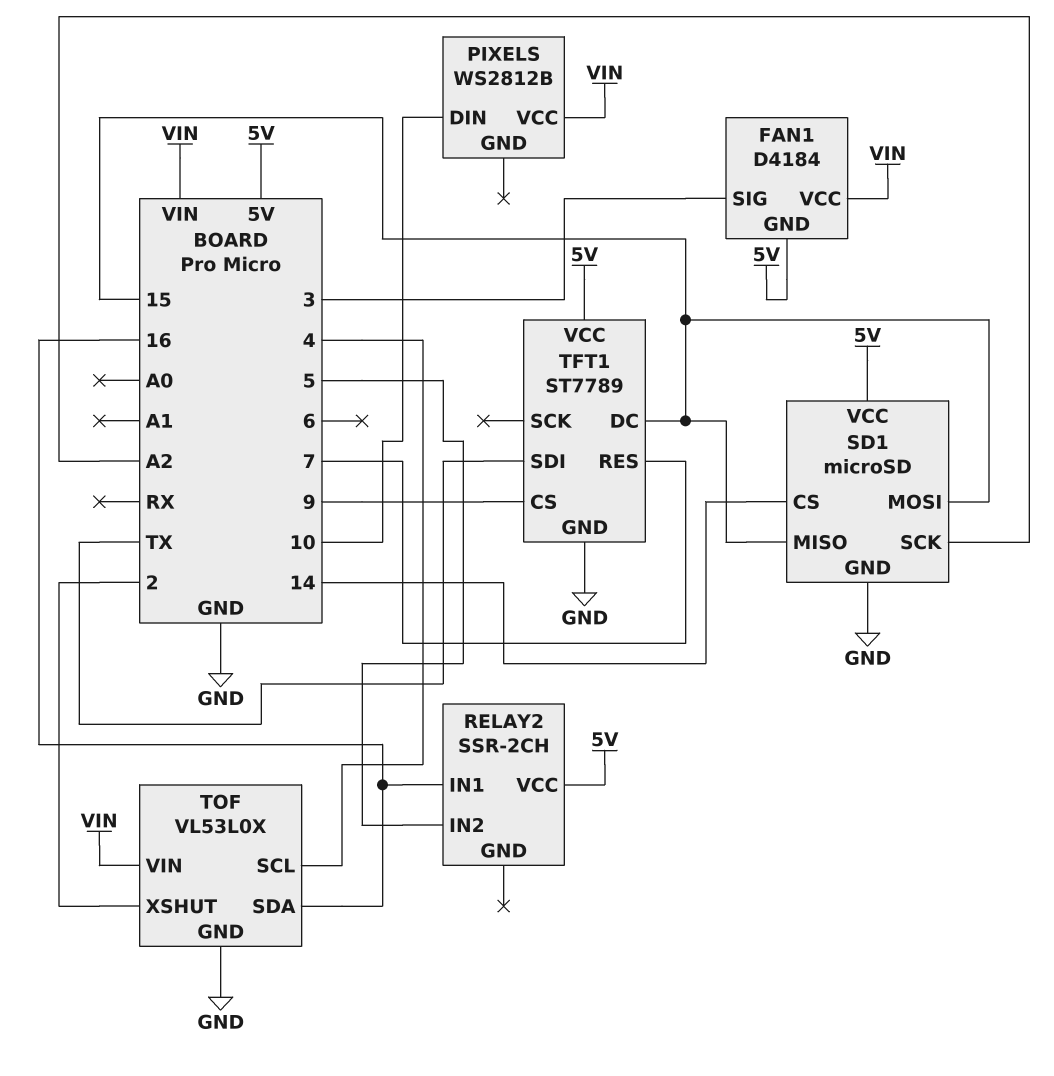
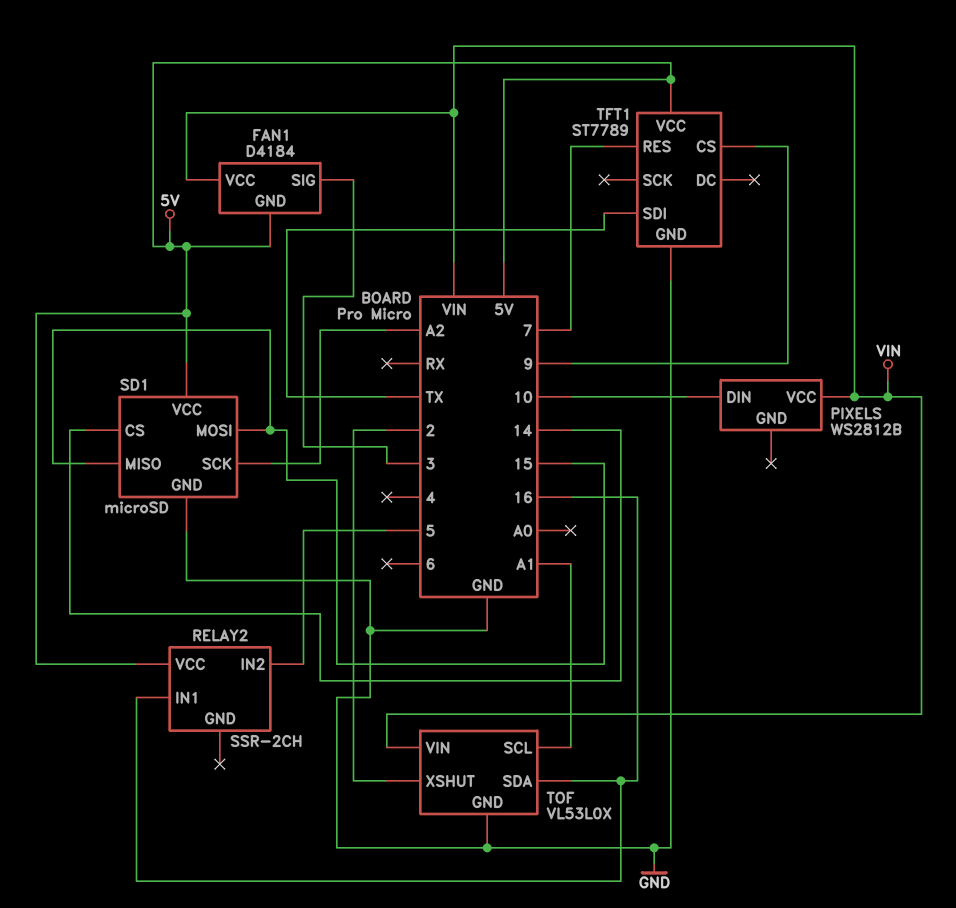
TFT1 pin DC: 15 -> none
TOF pin SCL: 4 -> A1

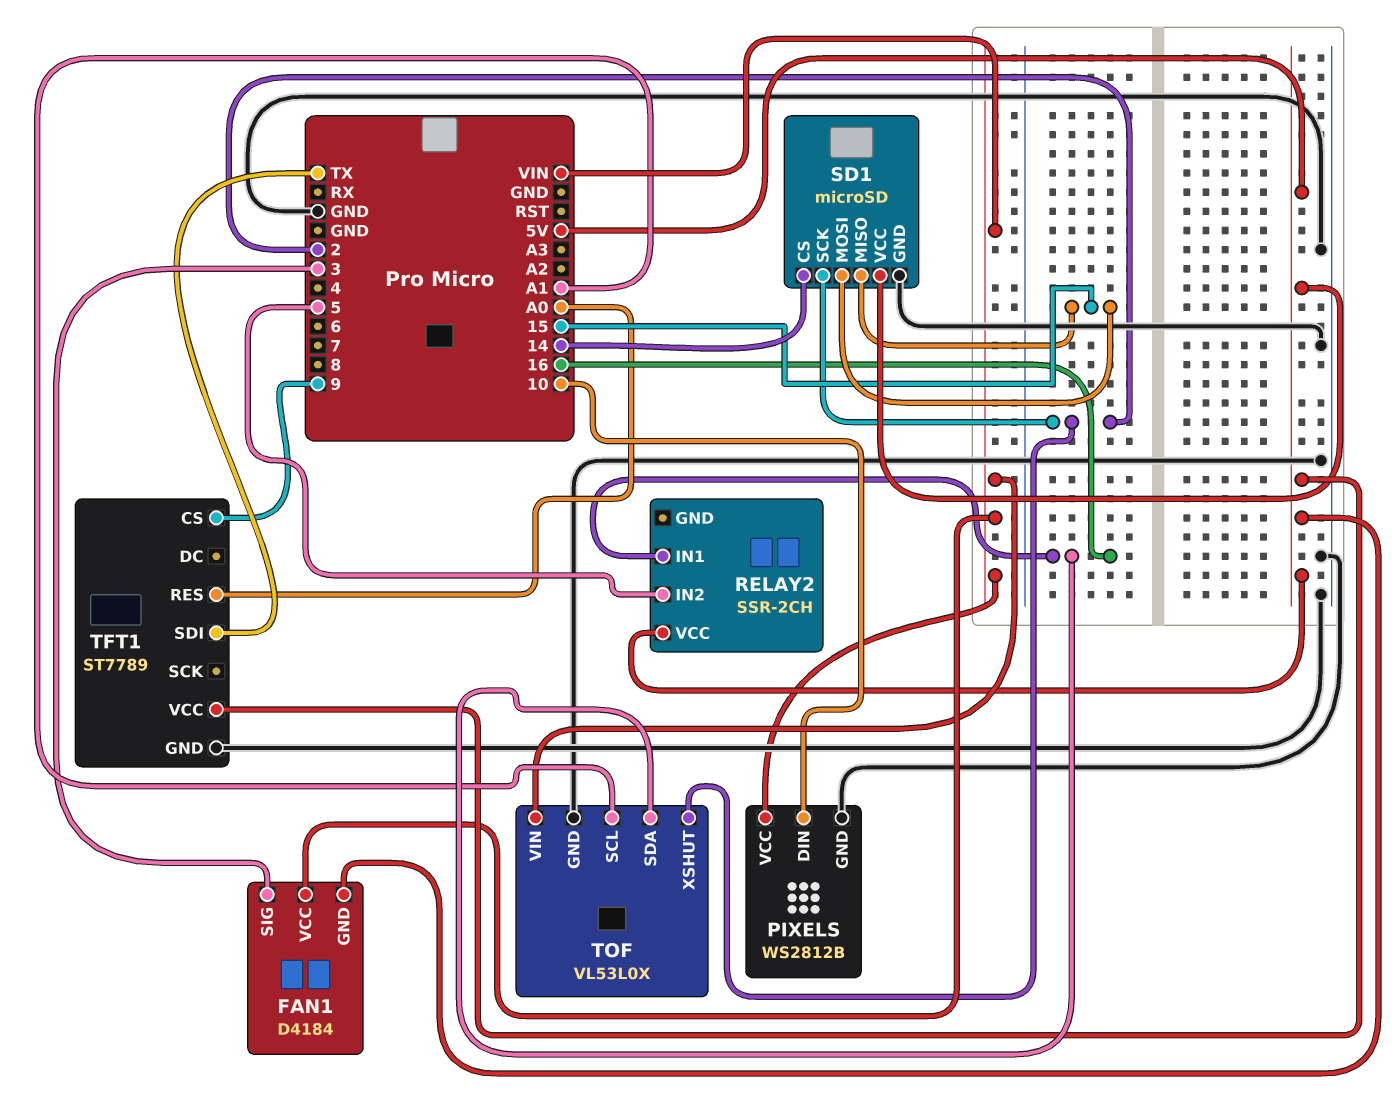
PIXELS pin GND: none -> GND
SD1 pin SCK: A2 -> 2
TFT1 pin RES: 7 -> A0

